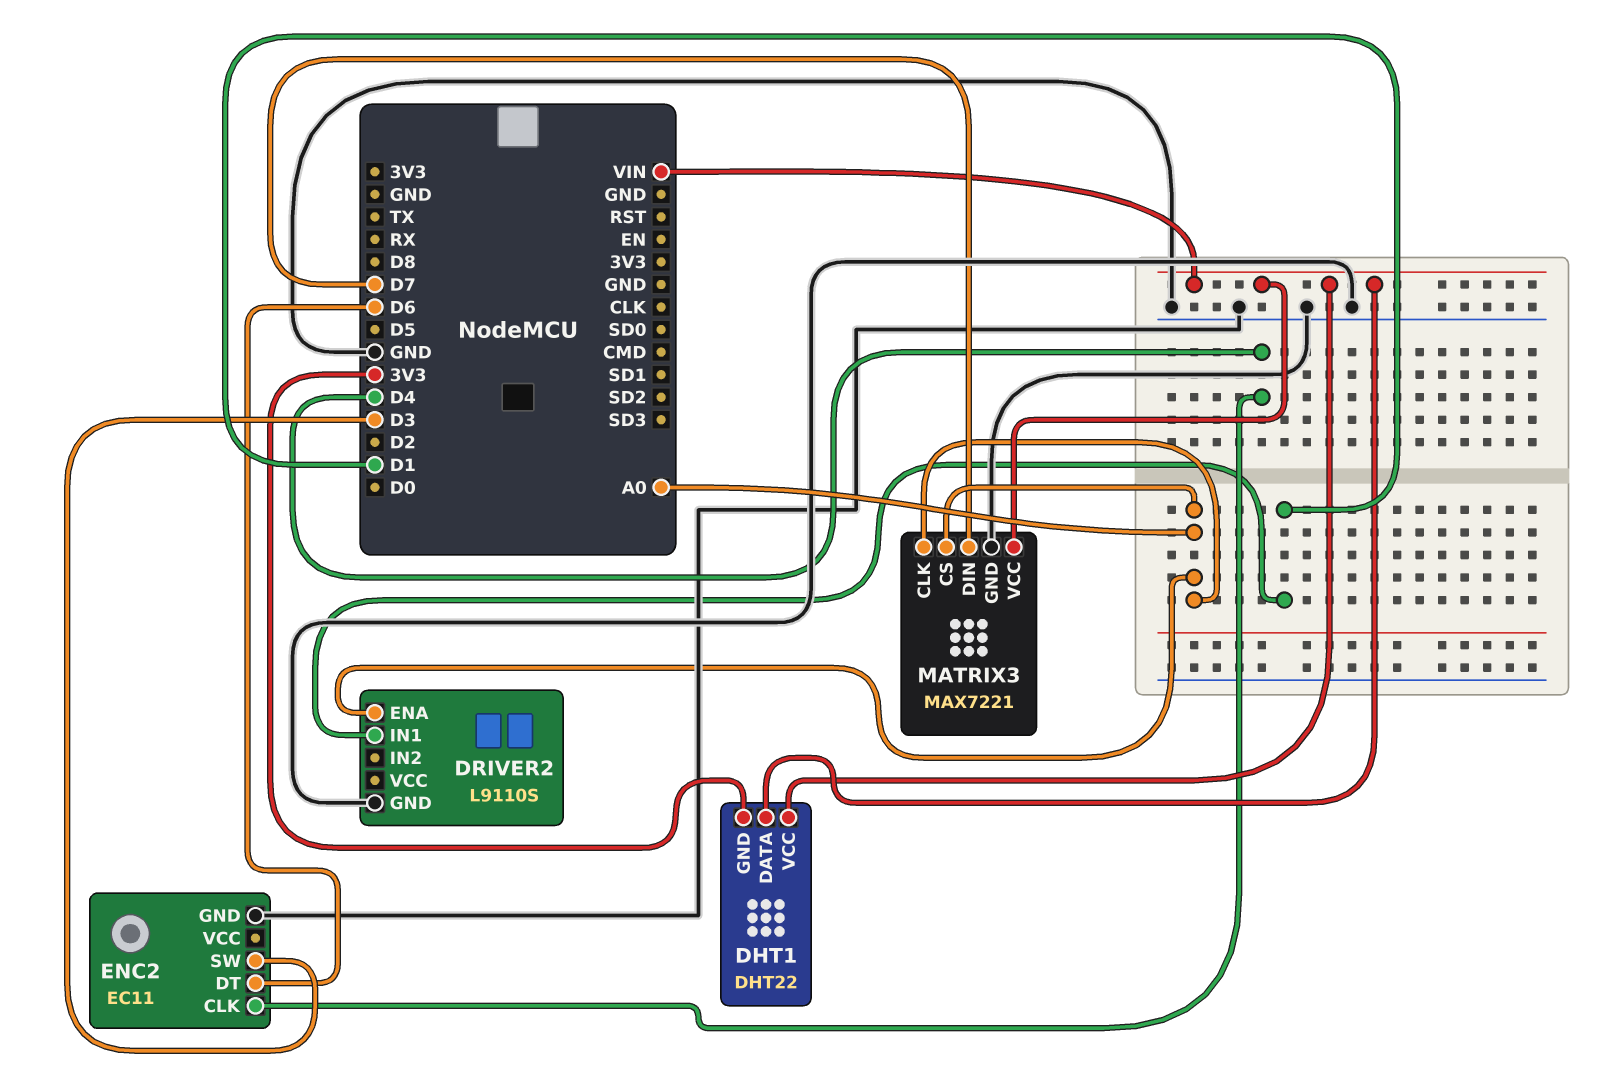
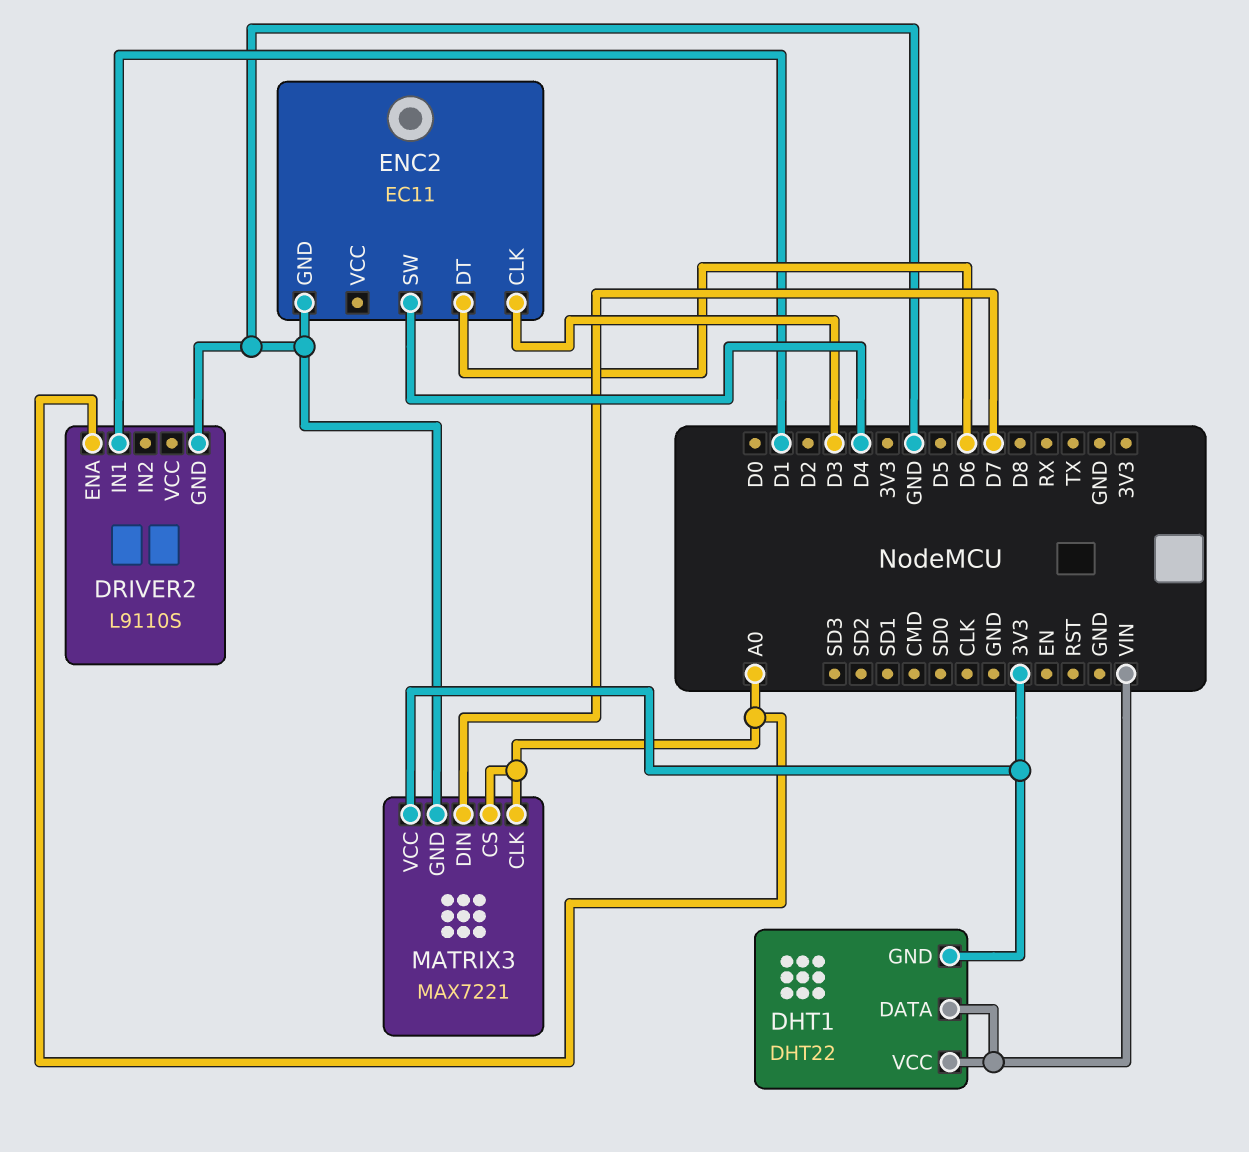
ENC2 pin CLK: D4 -> D3
ENC2 pin SW: D3 -> D4
MATRIX3 pin VCC: VIN -> 3V3

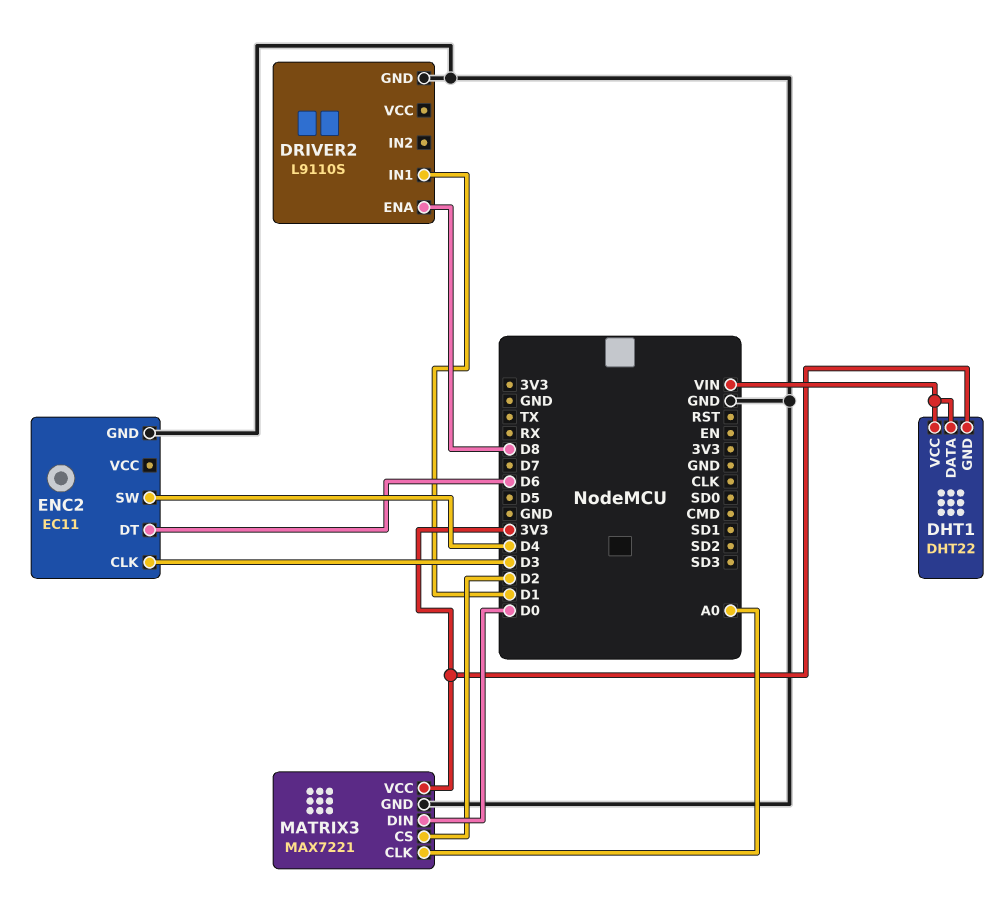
DRIVER2 pin ENA: A0 -> D8
MATRIX3 pin CS: A0 -> D2
MATRIX3 pin DIN: D7 -> D0

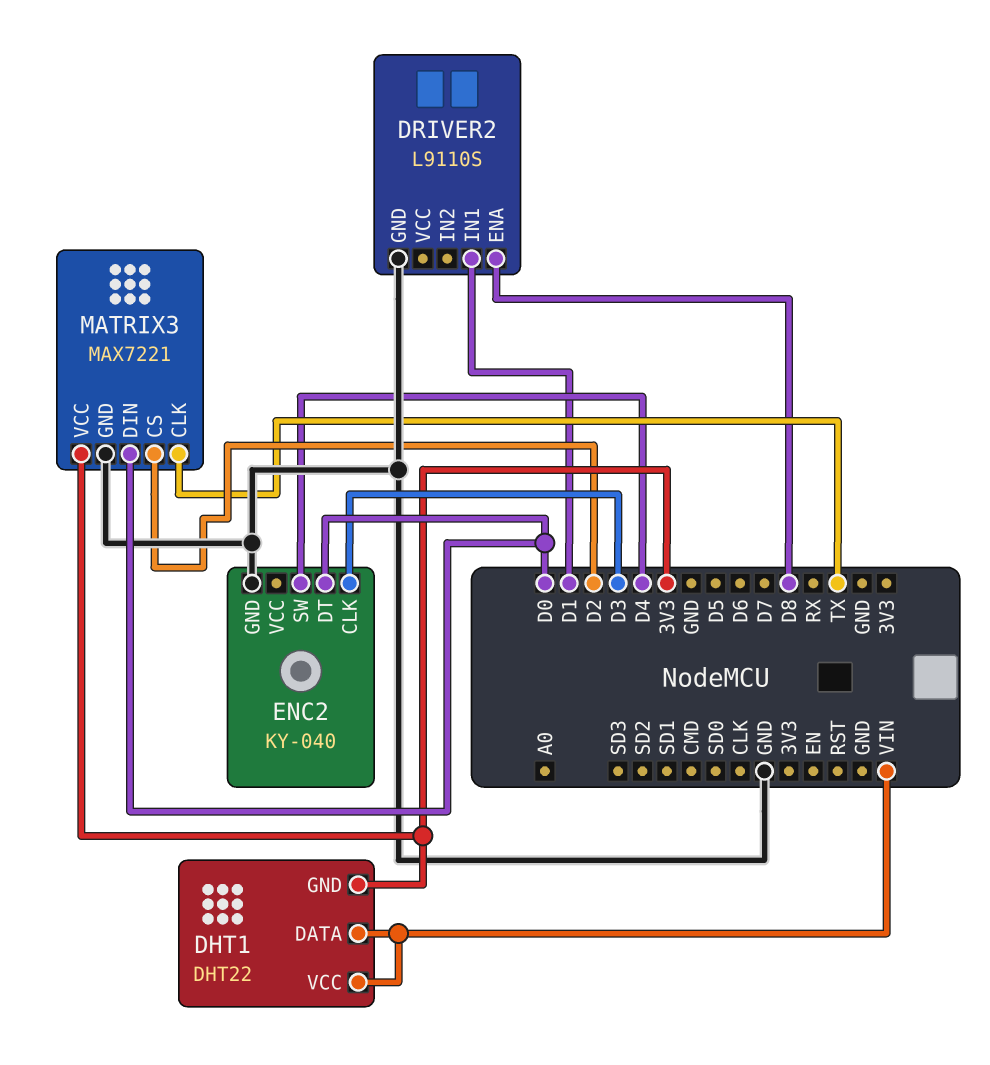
ENC2: EC11 -> KY-040
ENC2 pin DT: D6 -> D0
MATRIX3 pin CLK: A0 -> TX

